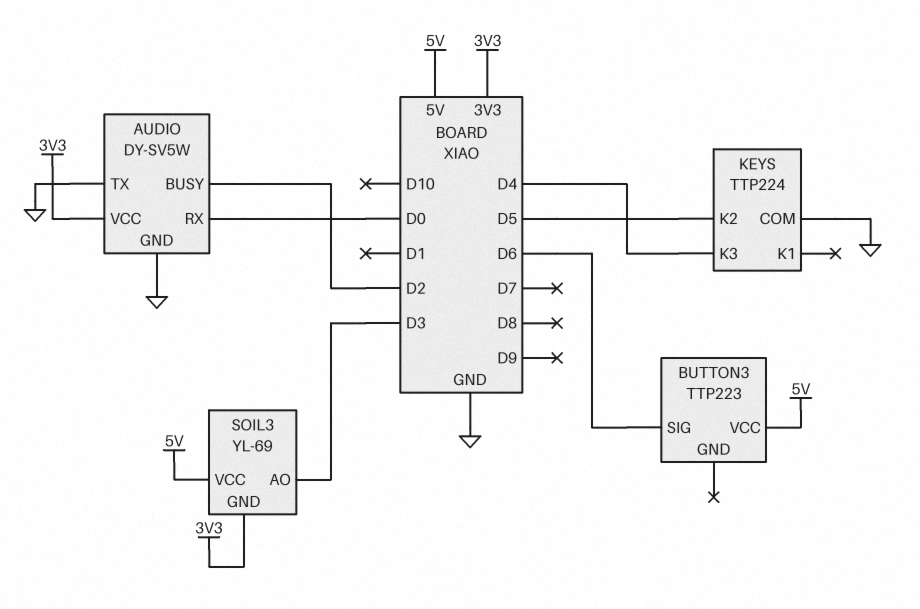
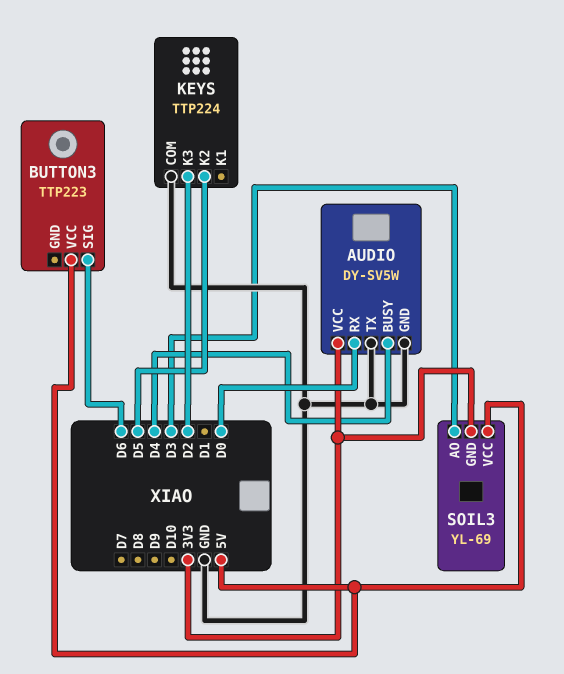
AUDIO pin BUSY: D2 -> D4
KEYS pin K3: D4 -> D2

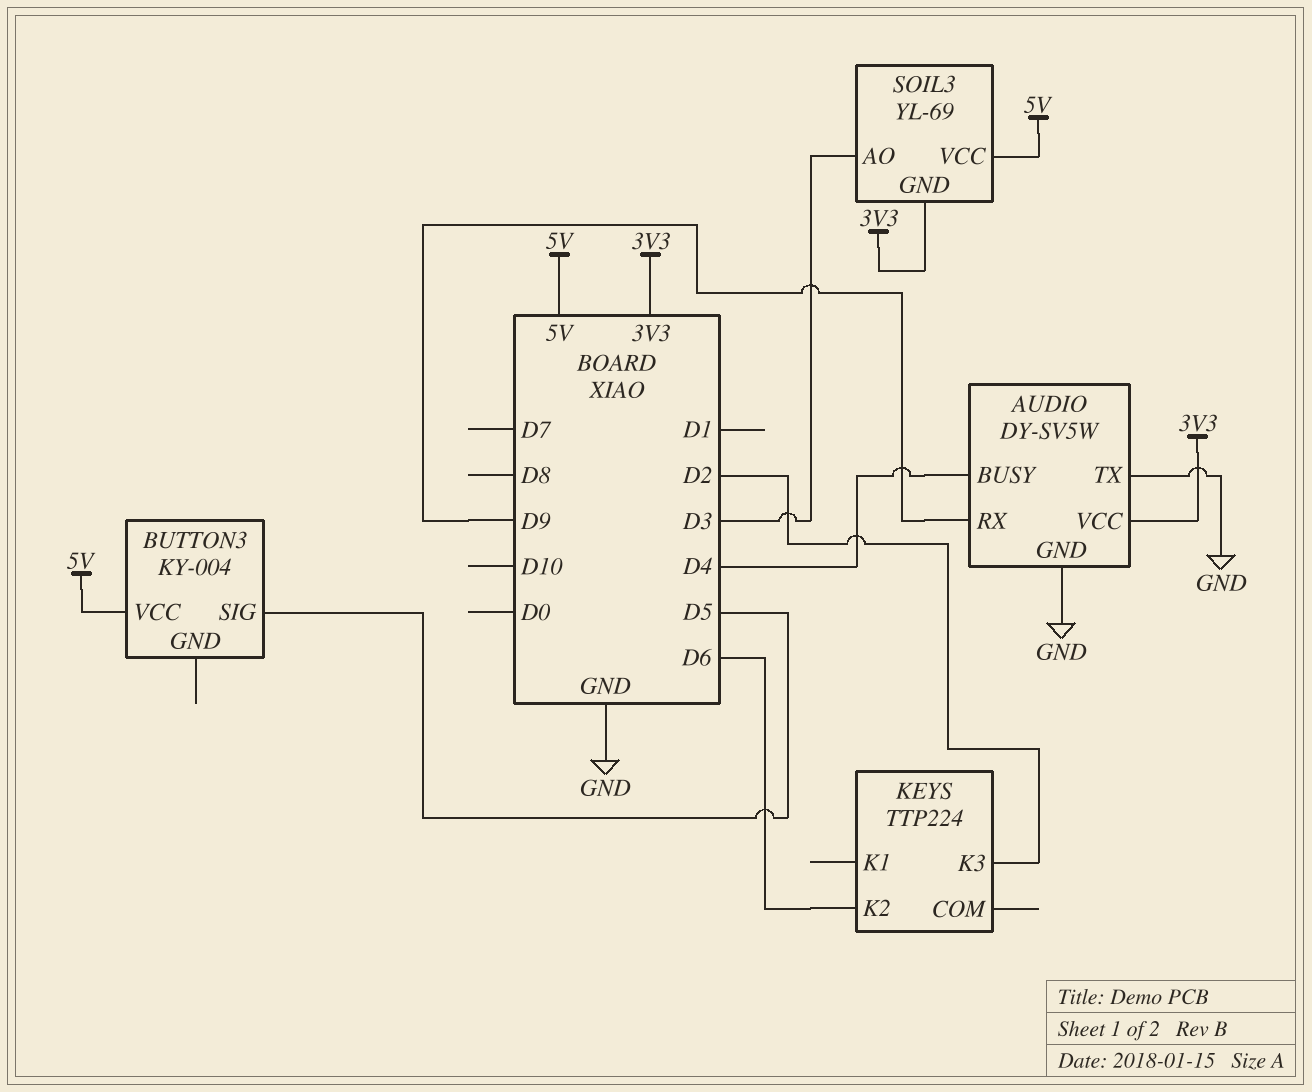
AUDIO pin RX: D0 -> D9
BUTTON3: TTP223 -> KY-004
BUTTON3 pin SIG: D6 -> D5
KEYS pin COM: GND -> none
KEYS pin K2: D5 -> D6

